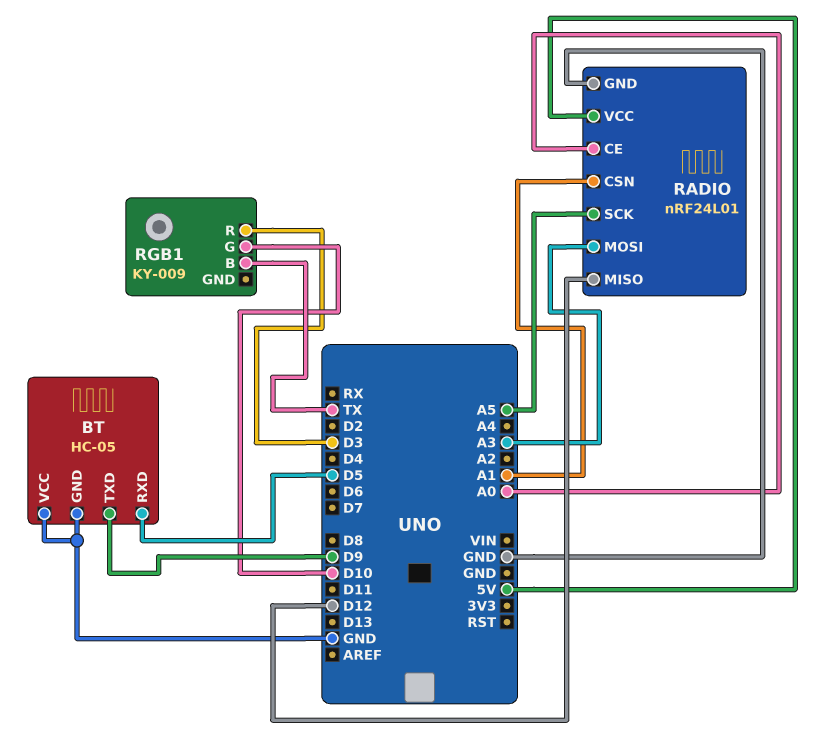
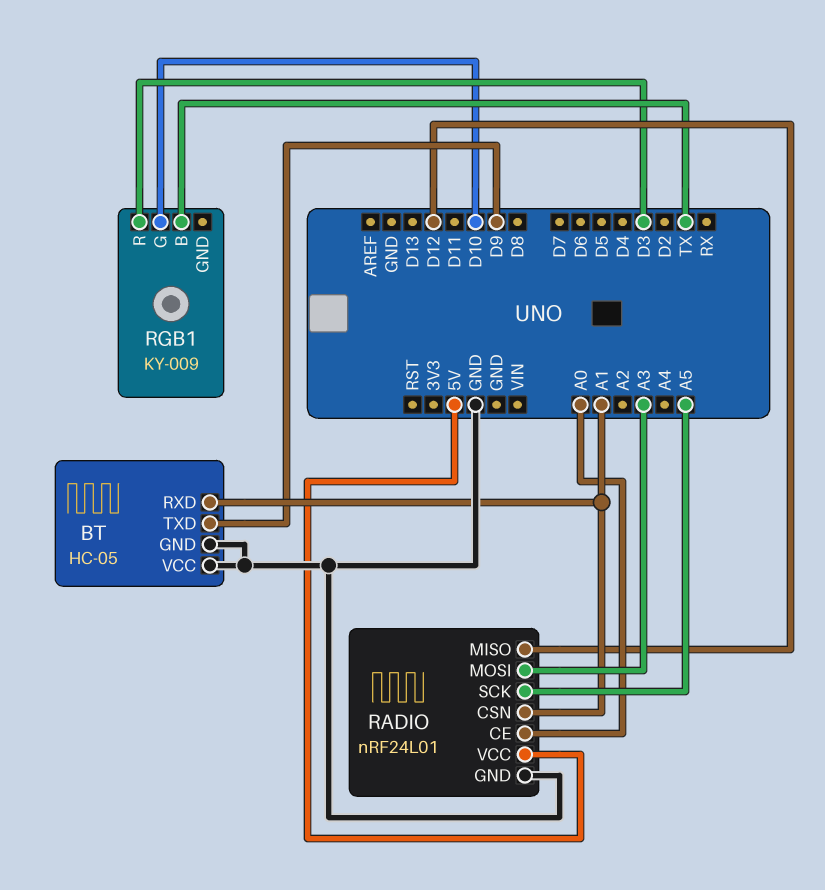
BT pin RXD: D5 -> A1

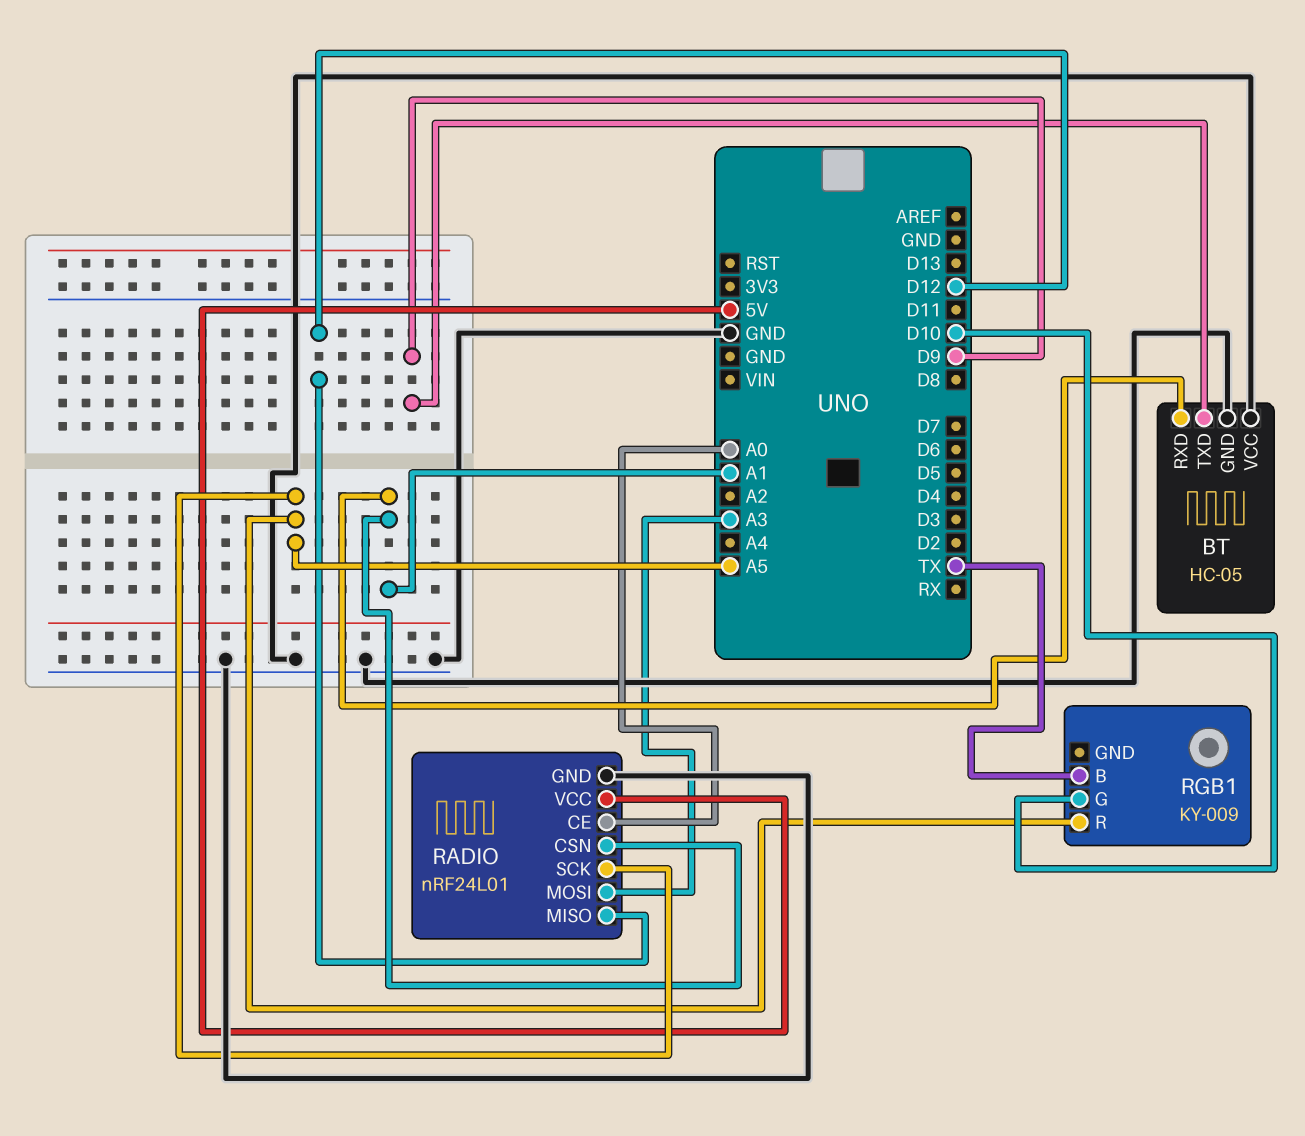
RGB1 pin R: D3 -> A5

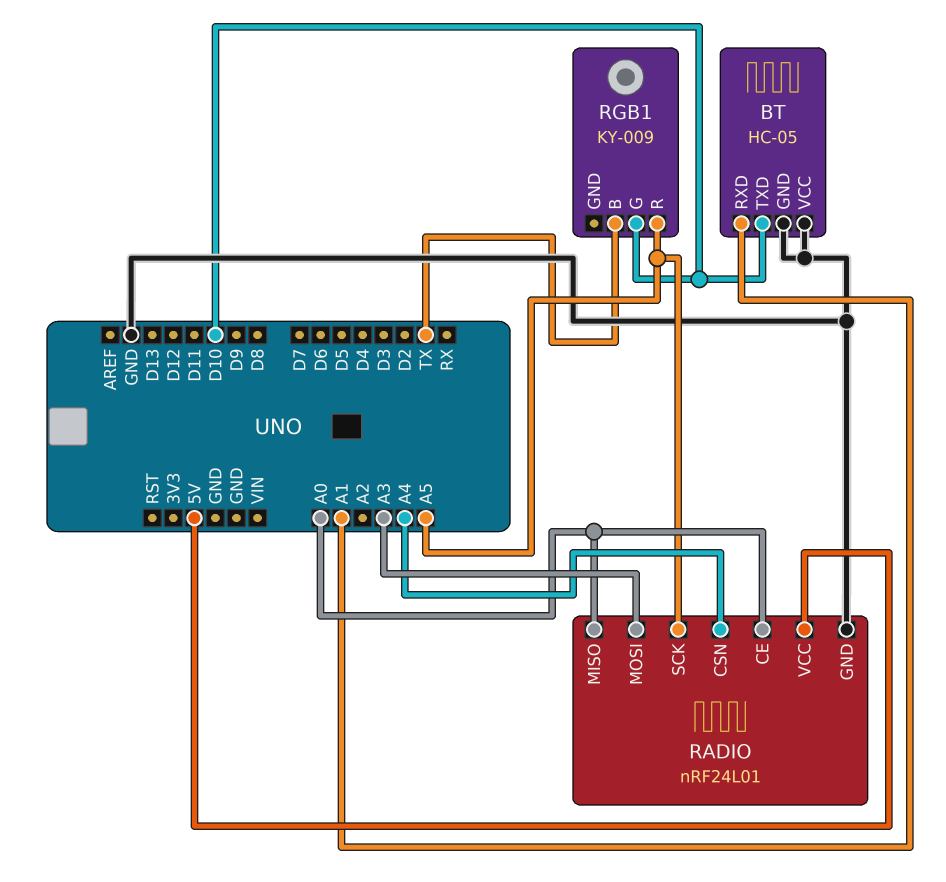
BT pin TXD: D9 -> D10
RADIO pin CSN: A1 -> A4
RADIO pin MISO: D12 -> A0

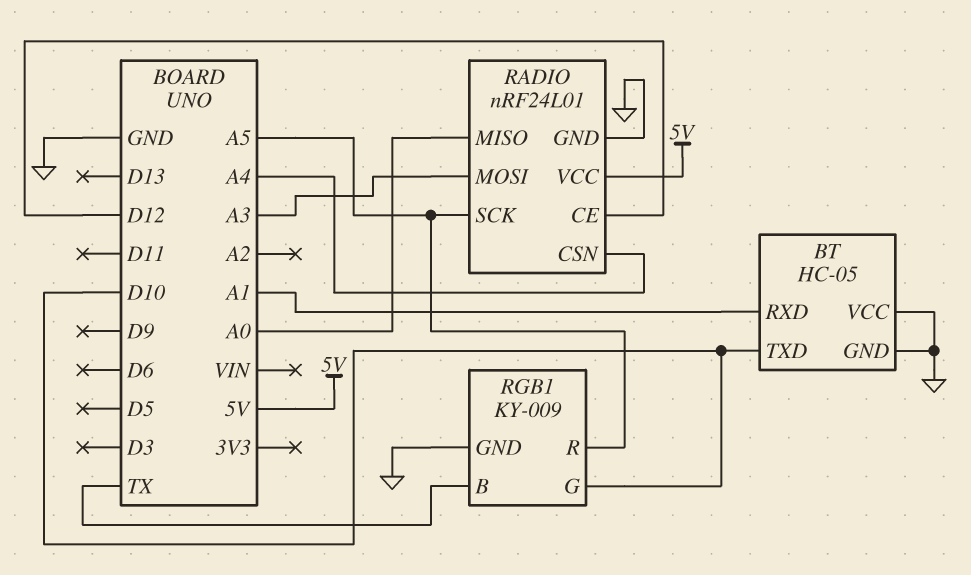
RADIO pin CE: A0 -> D12
RGB1 pin GND: none -> GND

